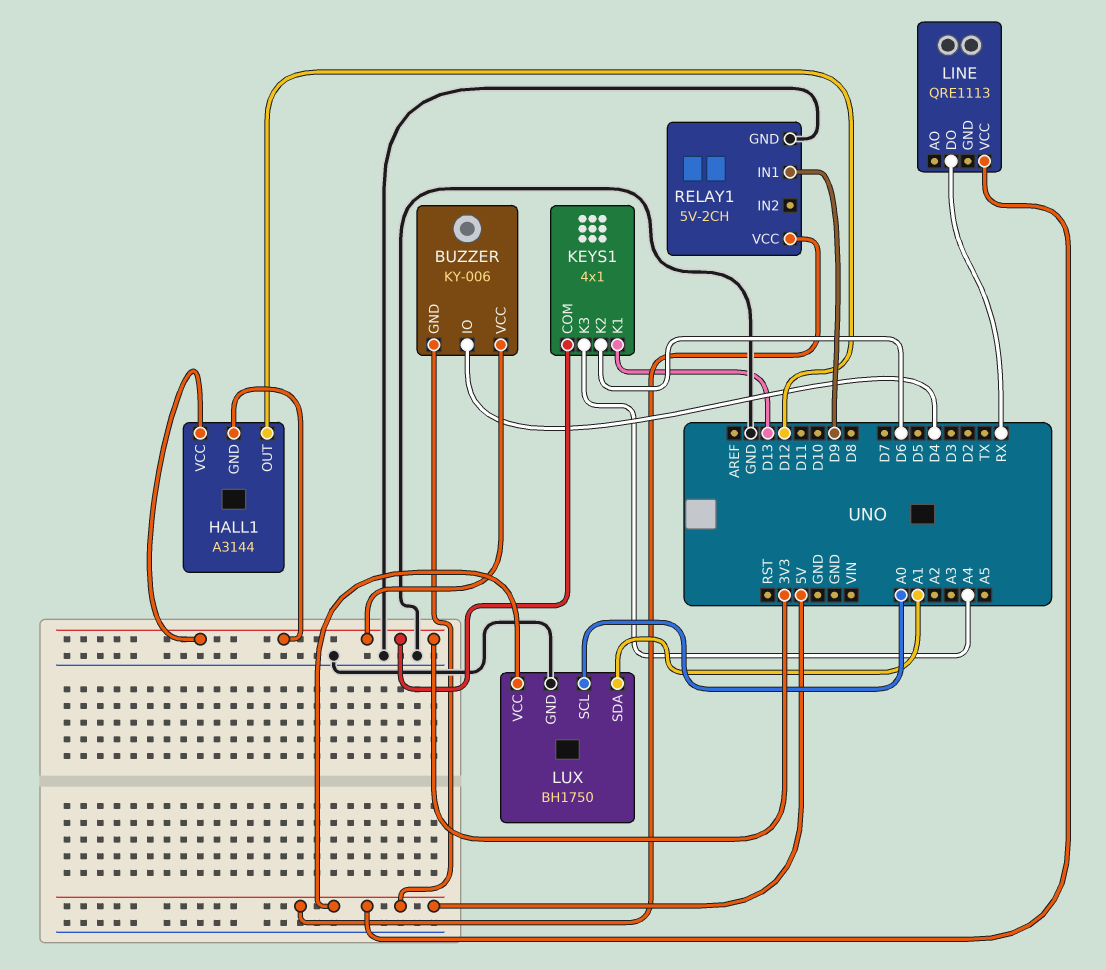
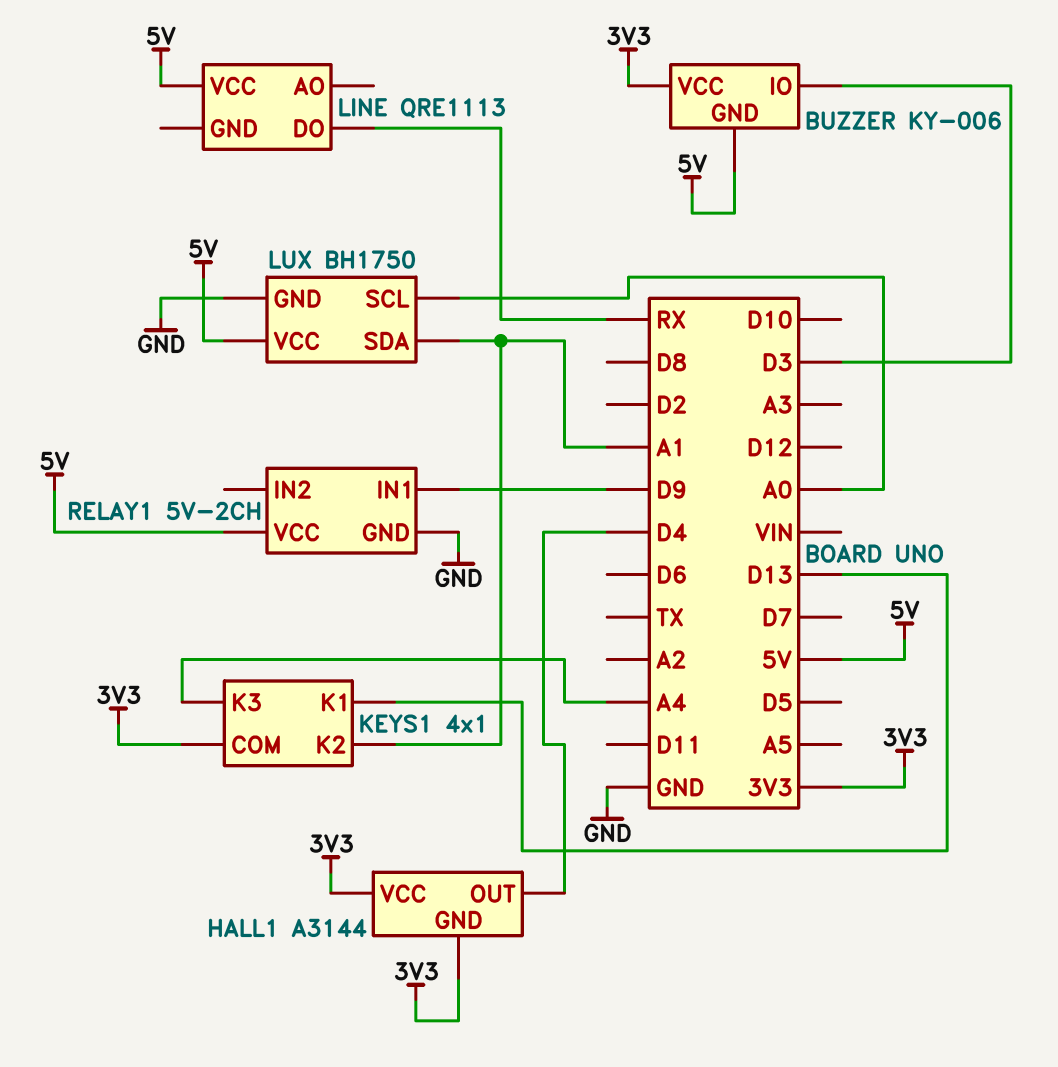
BUZZER pin IO: D4 -> D3
HALL1 pin OUT: D12 -> D4
KEYS1 pin K2: D6 -> A1

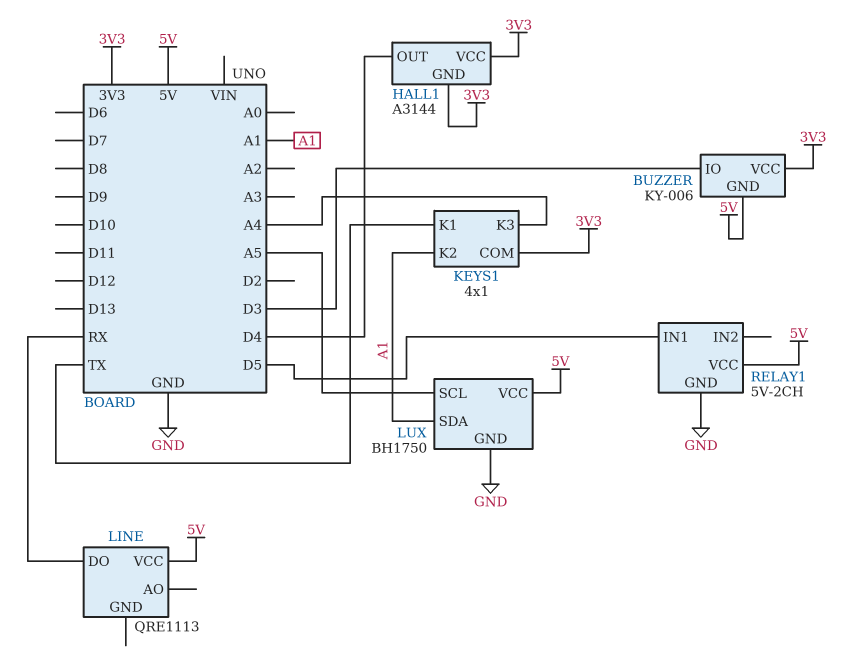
KEYS1 pin K1: D13 -> TX
LUX pin SCL: A0 -> A5
RELAY1 pin IN1: D9 -> D5

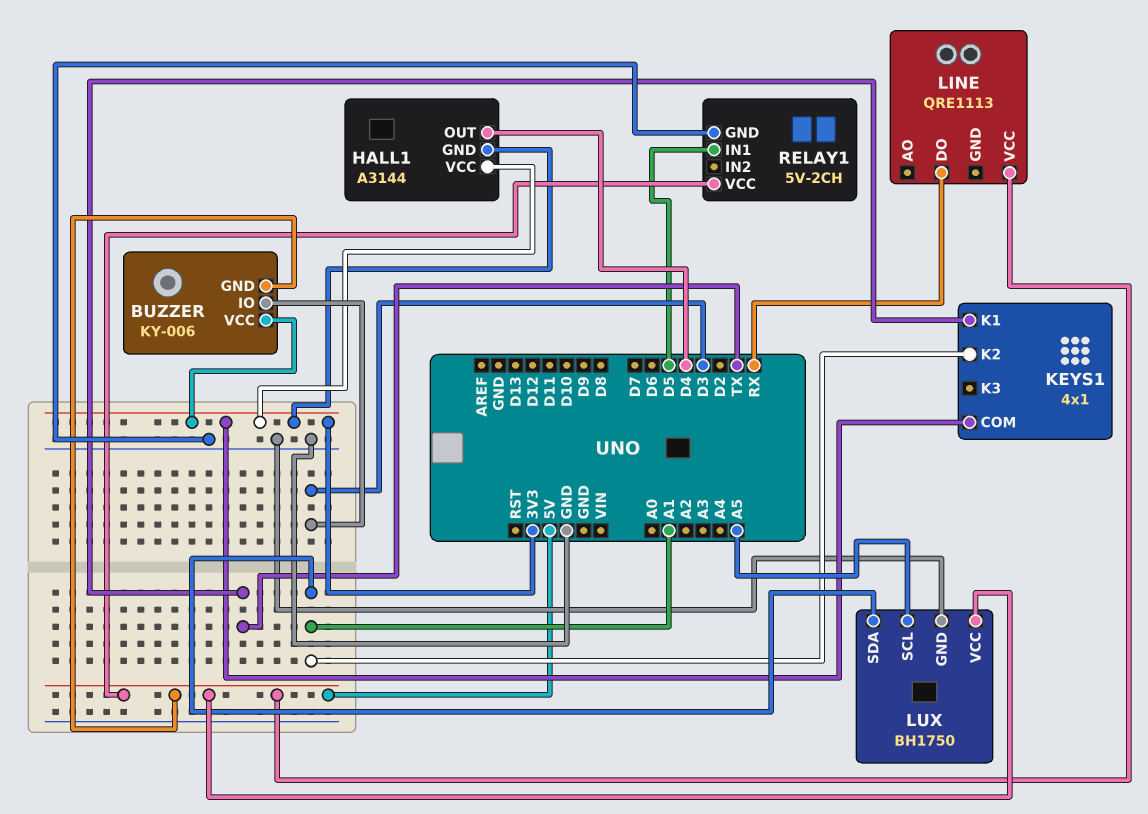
KEYS1 pin K3: A4 -> none

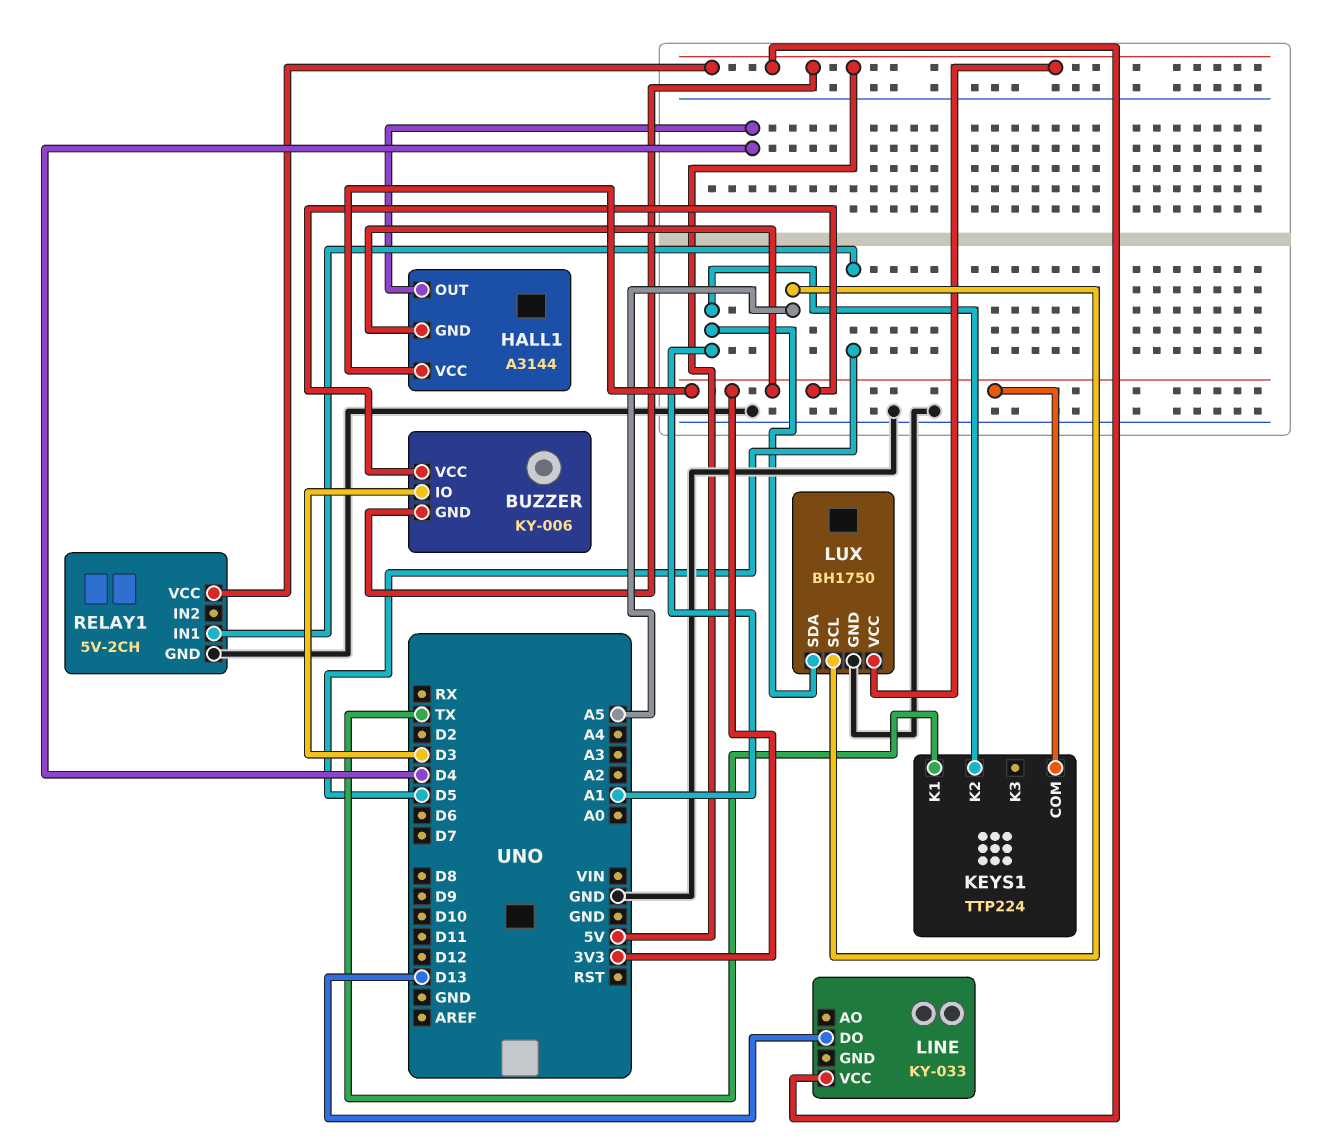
KEYS1: 4x1 -> TTP224
LINE: QRE1113 -> KY-033
LINE pin DO: RX -> D13

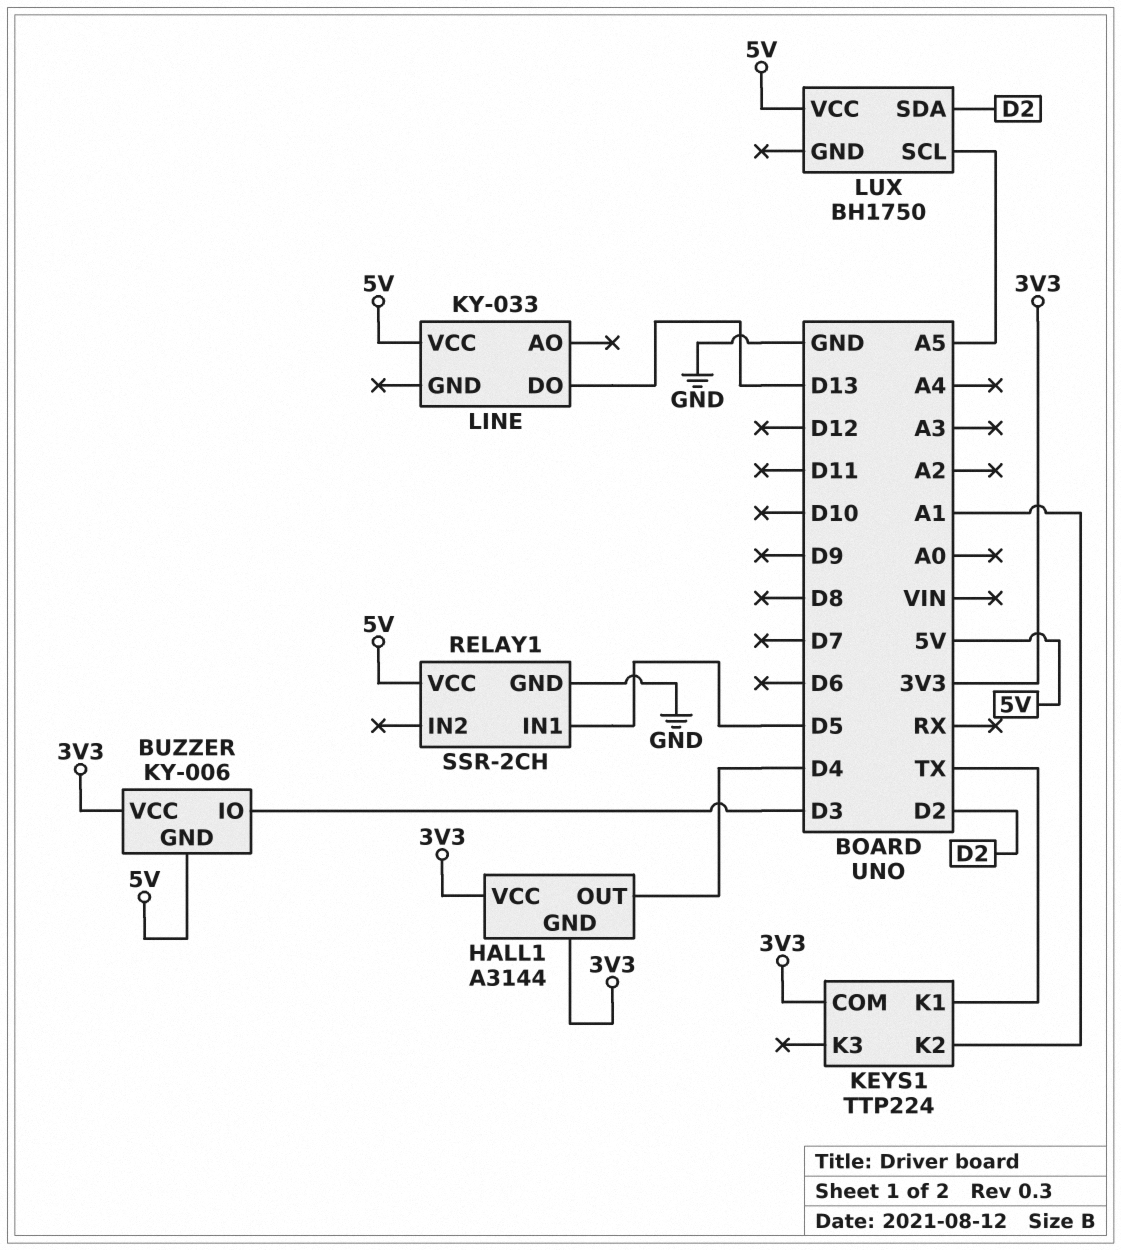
LUX pin GND: GND -> none
LUX pin SDA: A1 -> D2
RELAY1: 5V-2CH -> SSR-2CH

